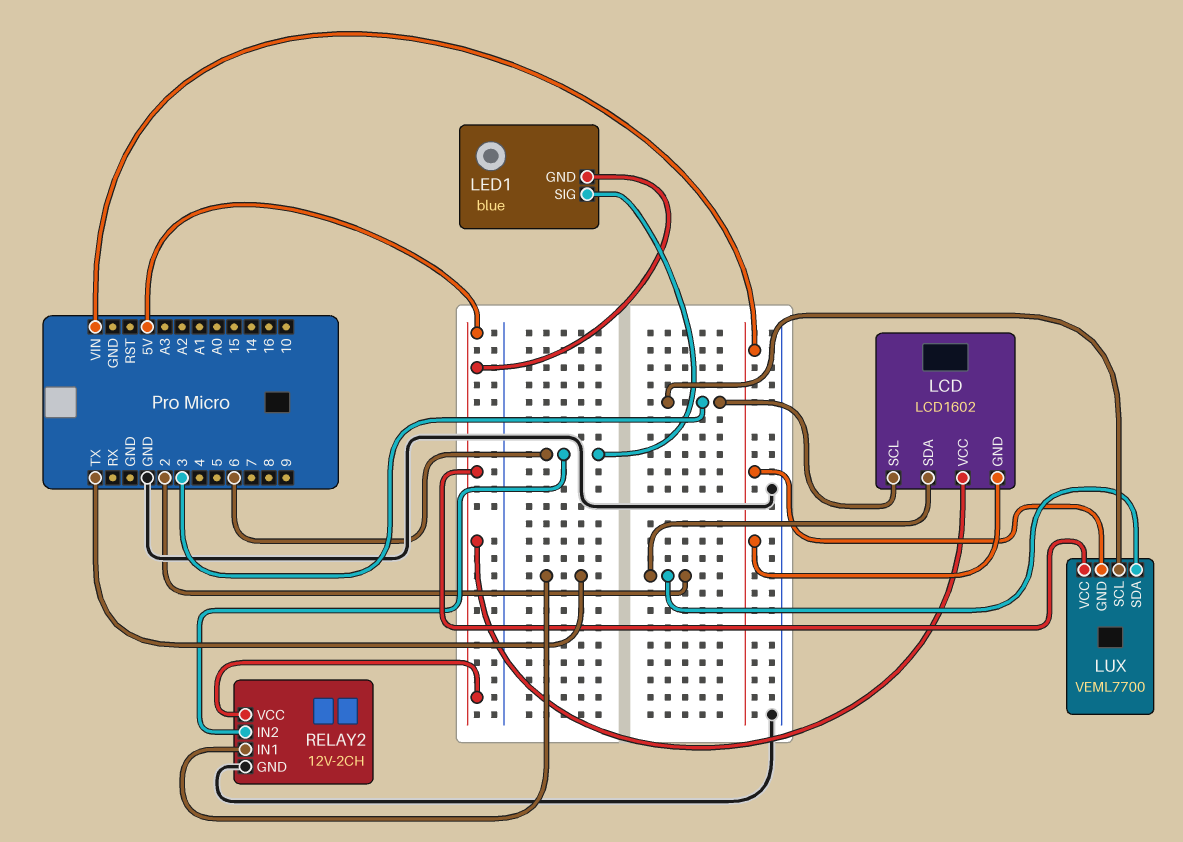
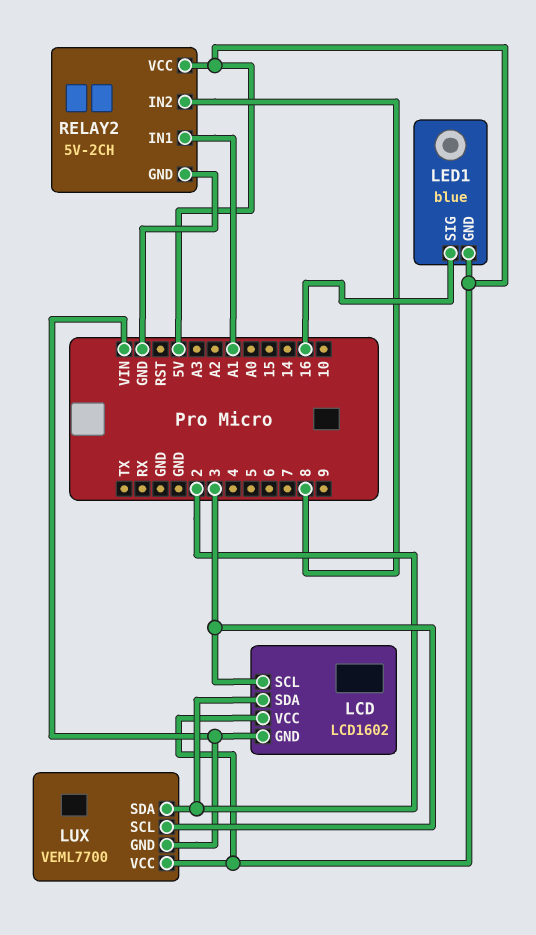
LED1 pin SIG: 6 -> 16
RELAY2: 12V-2CH -> 5V-2CH
RELAY2 pin IN1: TX -> A1
RELAY2 pin IN2: 6 -> 8

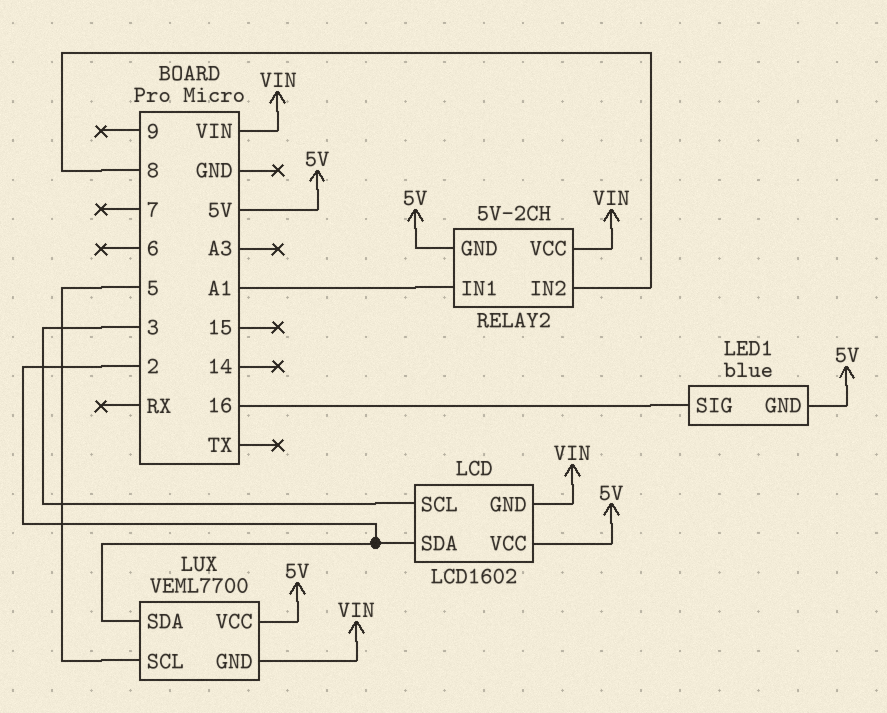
LUX pin SCL: 3 -> 5
RELAY2 pin GND: GND -> 5V
RELAY2 pin VCC: 5V -> VIN

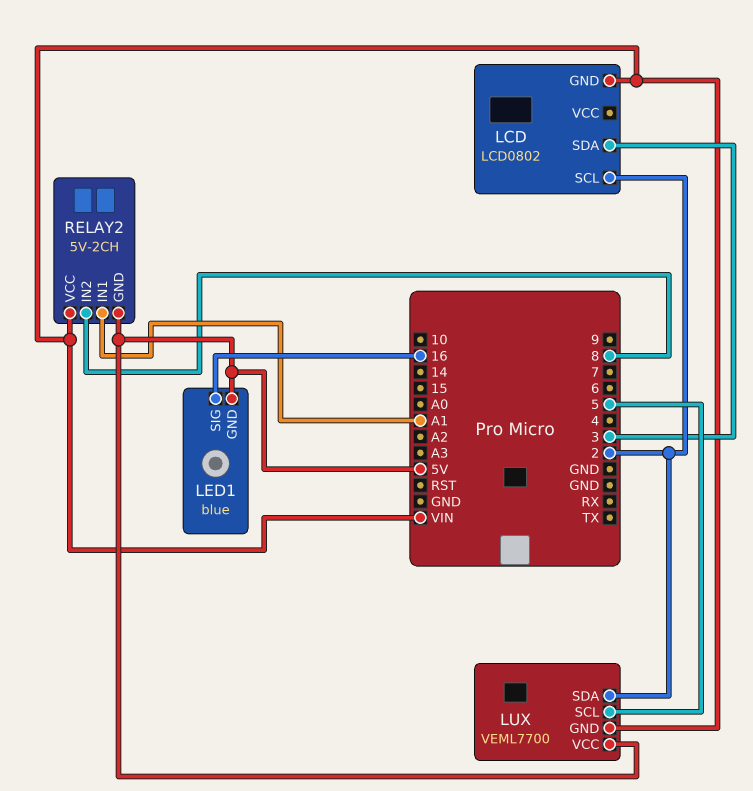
LCD: LCD1602 -> LCD0802
LCD pin SCL: 3 -> 2
LCD pin SDA: 2 -> 3
LCD pin VCC: 5V -> none

